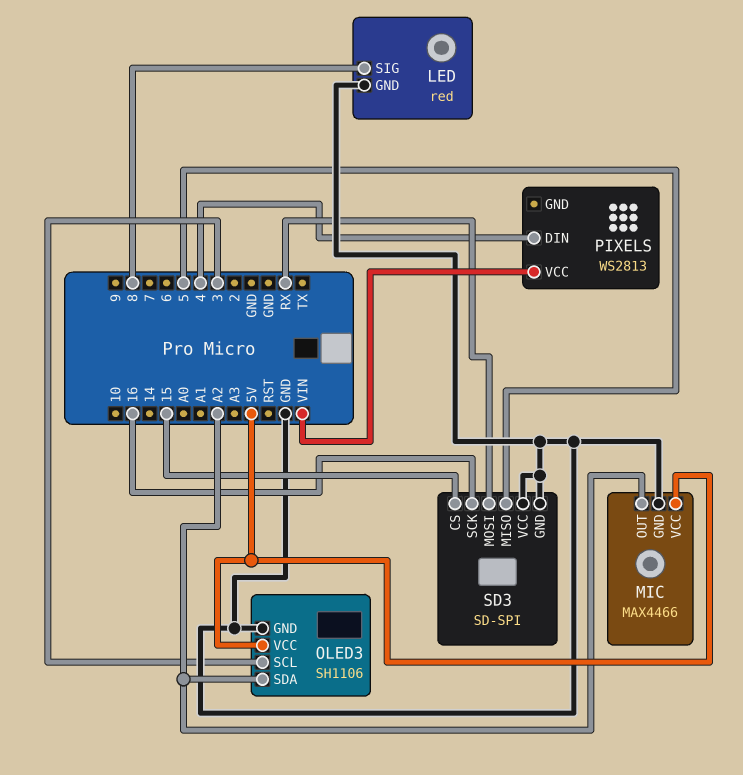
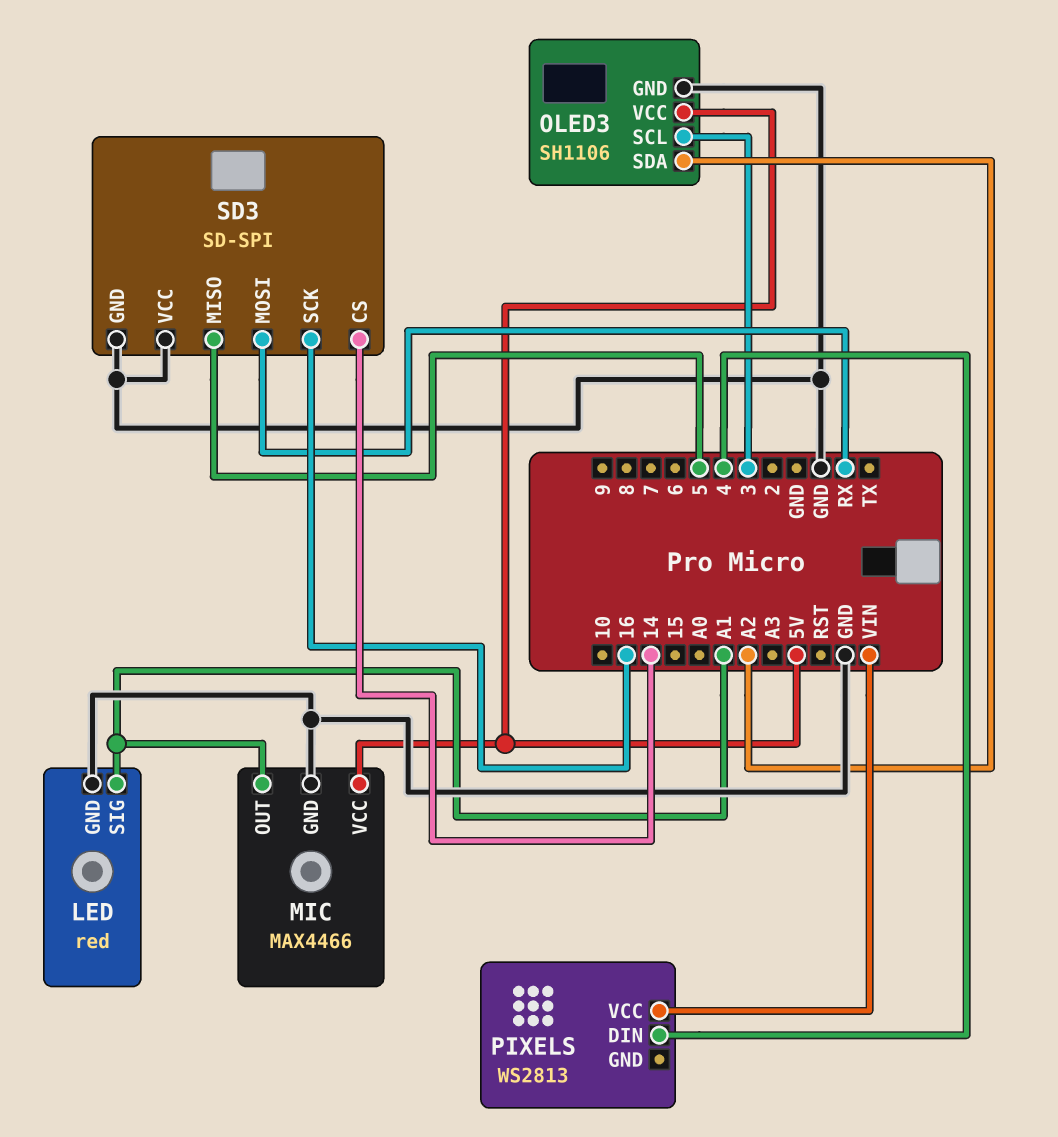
LED pin SIG: 8 -> A1
MIC pin OUT: A2 -> A1
SD3 pin CS: 15 -> 14

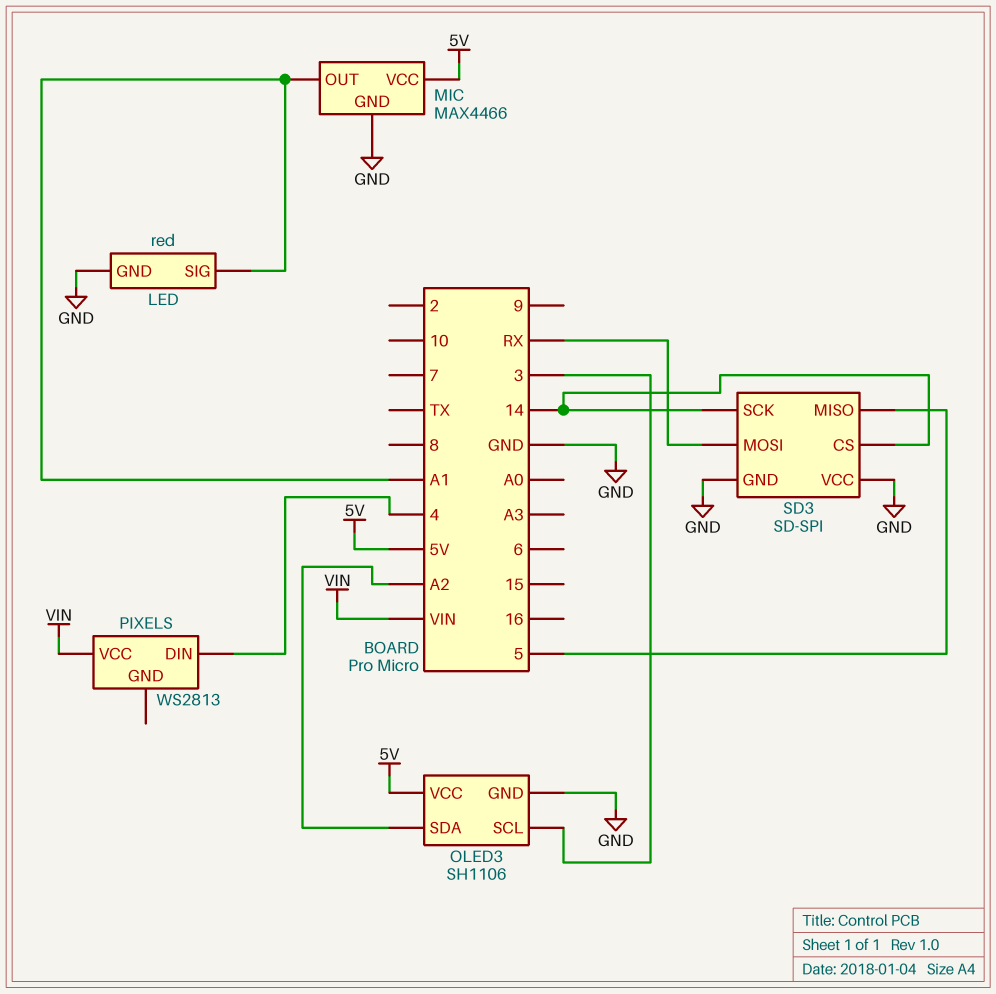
SD3 pin SCK: 16 -> 14

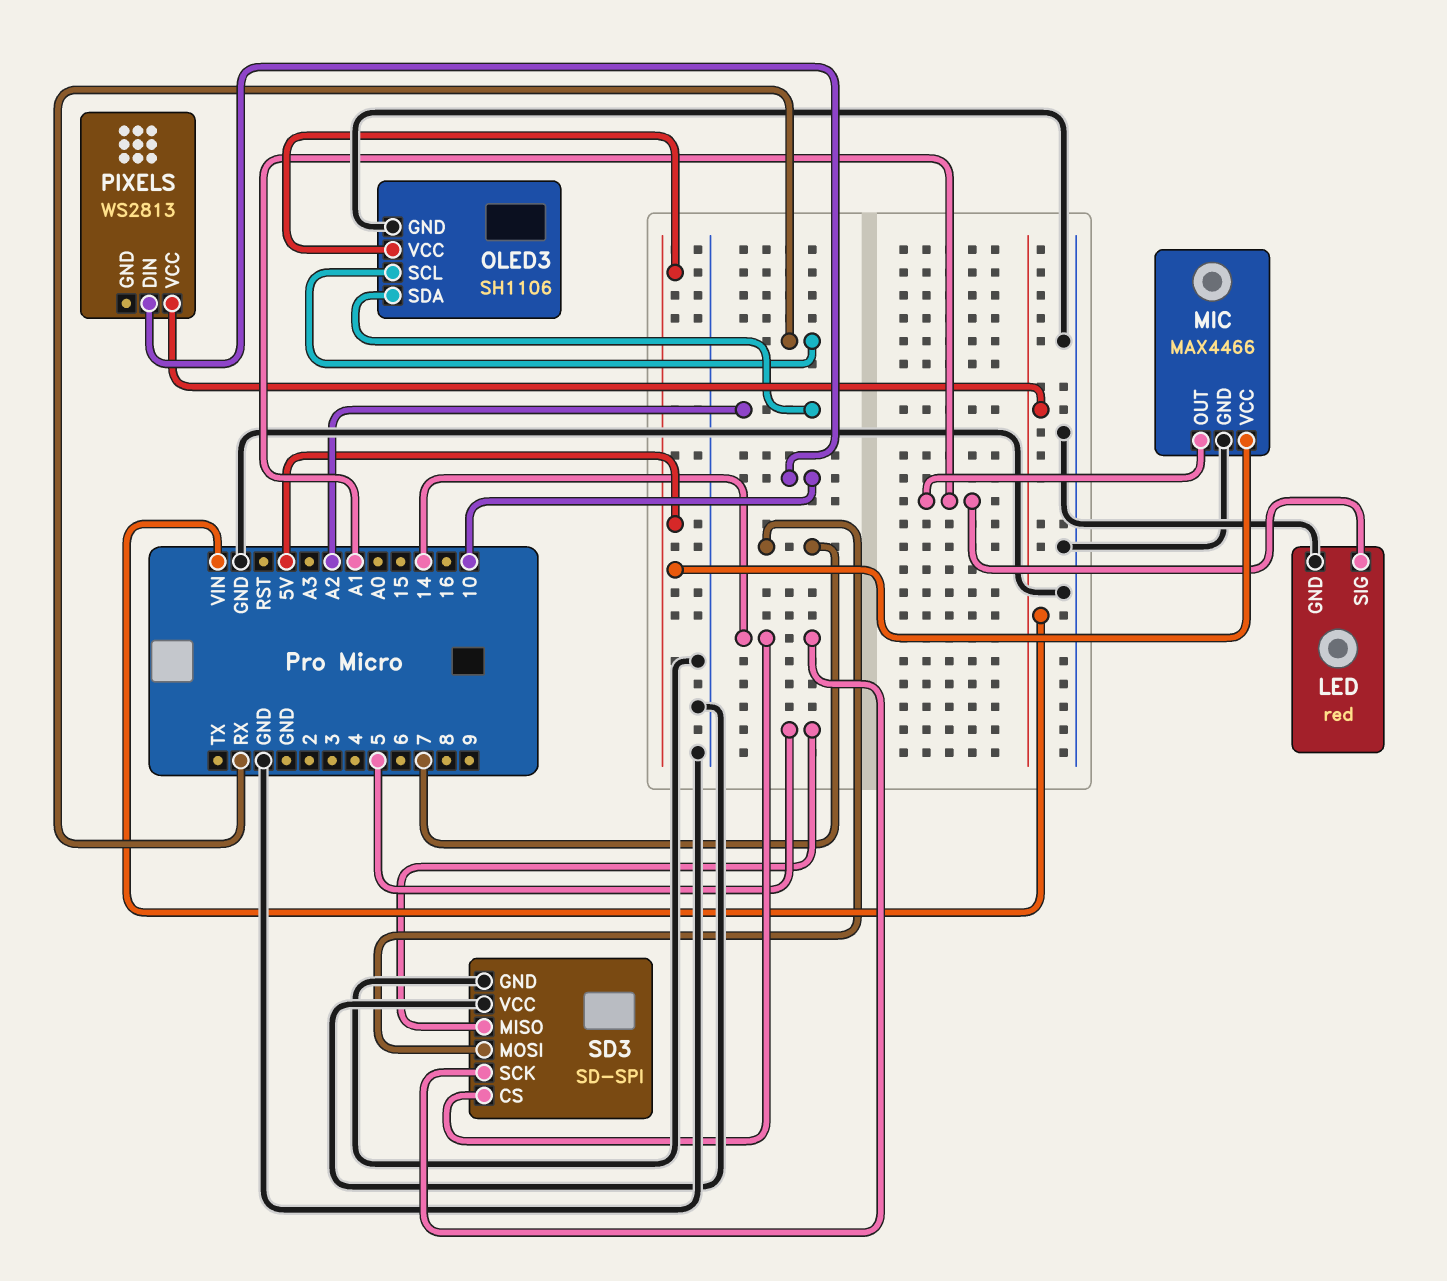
OLED3 pin SCL: 3 -> RX
PIXELS pin DIN: 4 -> 10
SD3 pin MOSI: RX -> 7

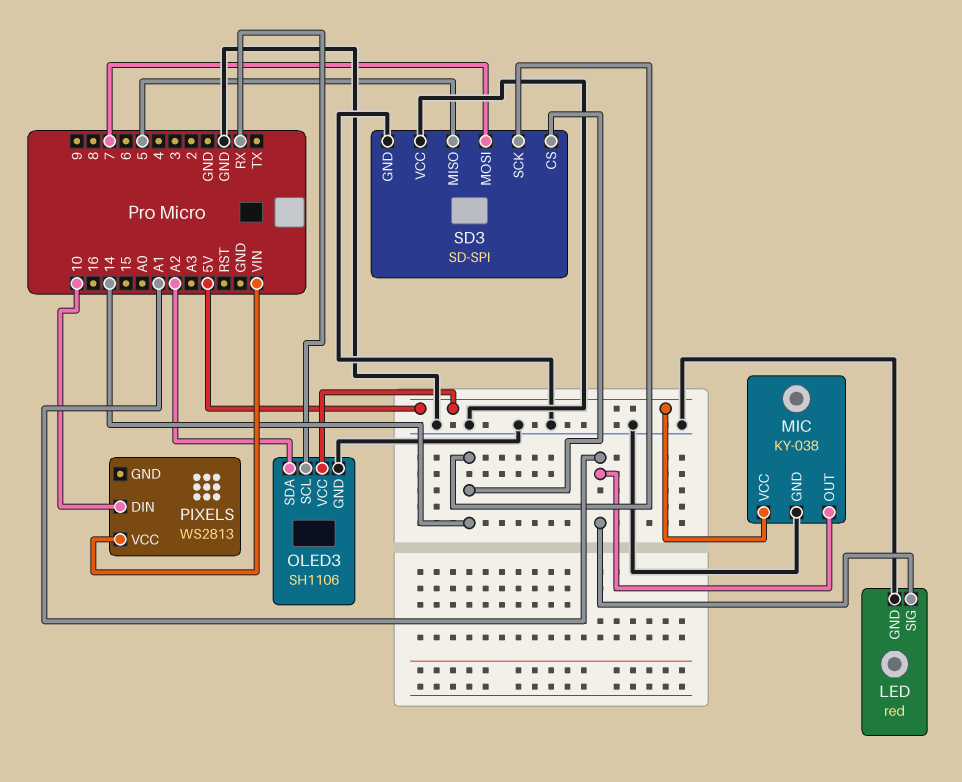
MIC: MAX4466 -> KY-038

